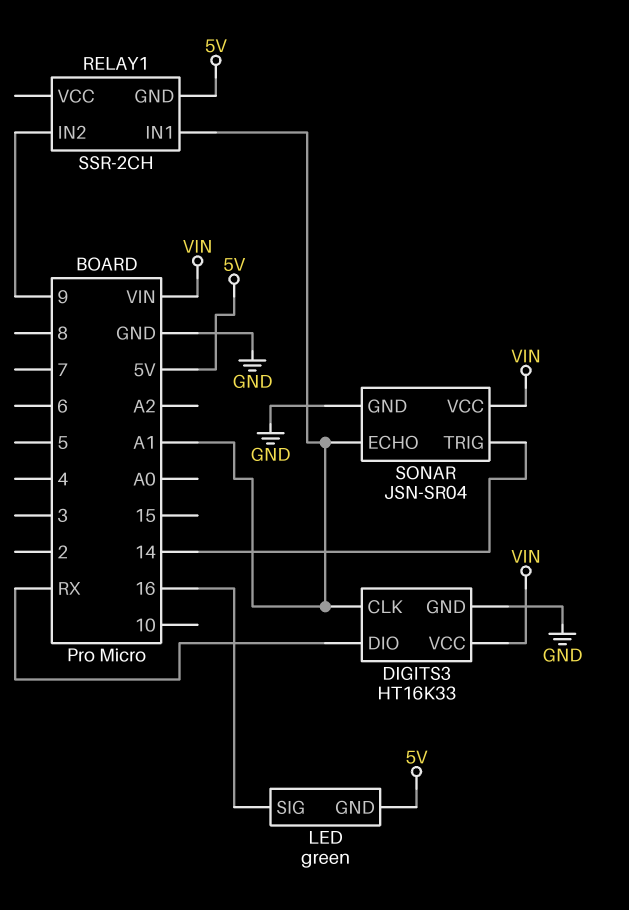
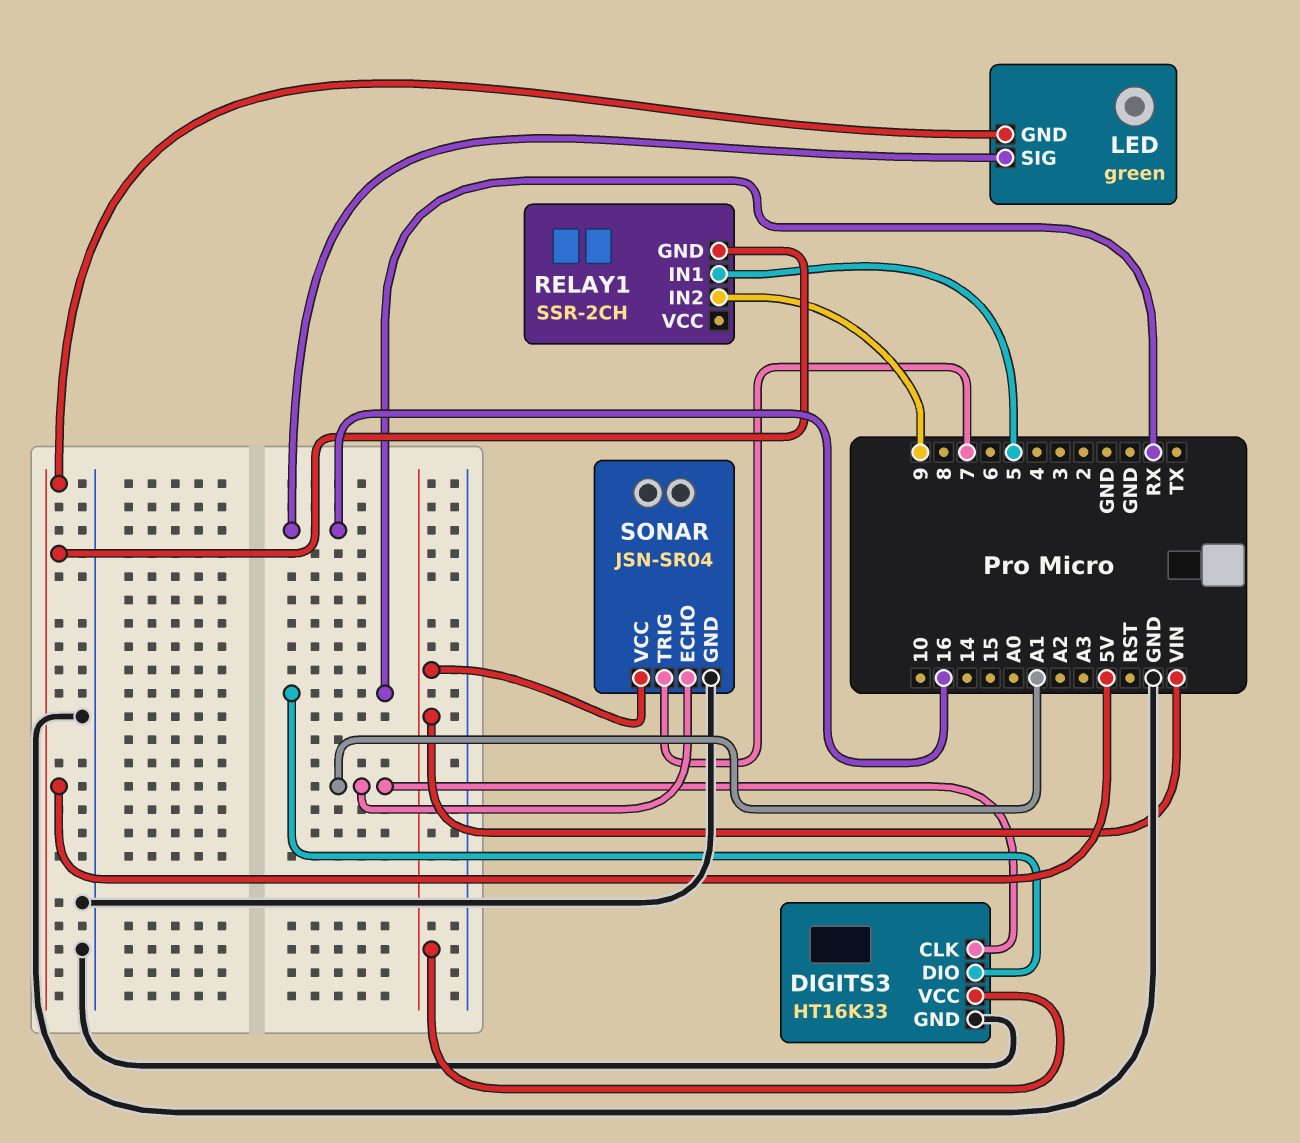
RELAY1 pin IN1: A1 -> 5
SONAR pin TRIG: 14 -> 7

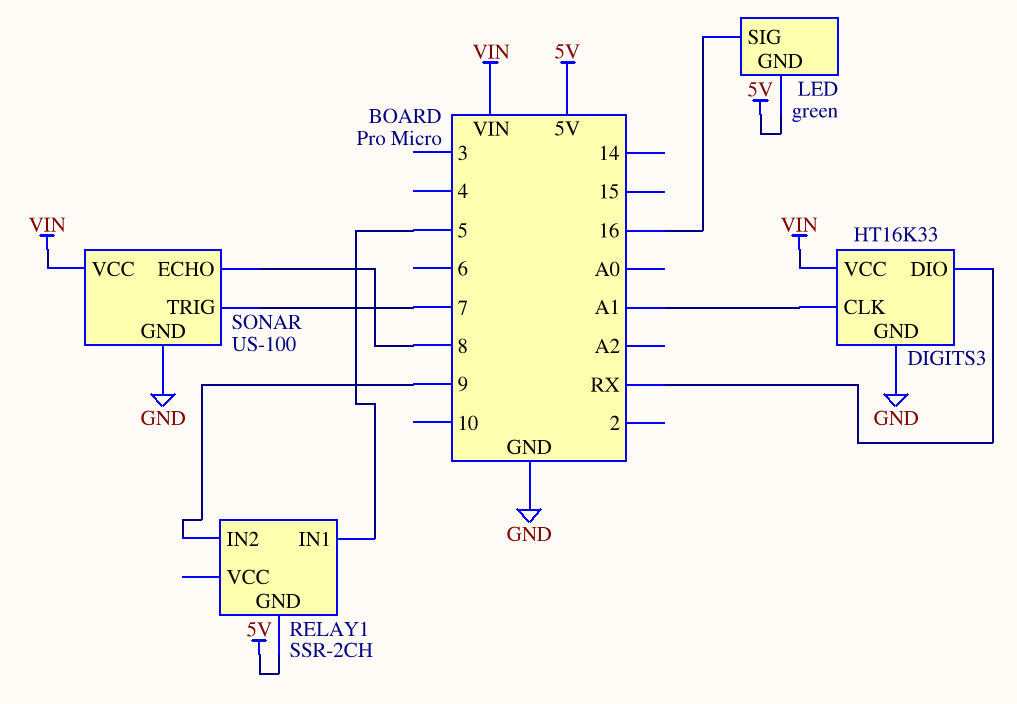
SONAR: JSN-SR04 -> US-100
SONAR pin ECHO: A1 -> 8

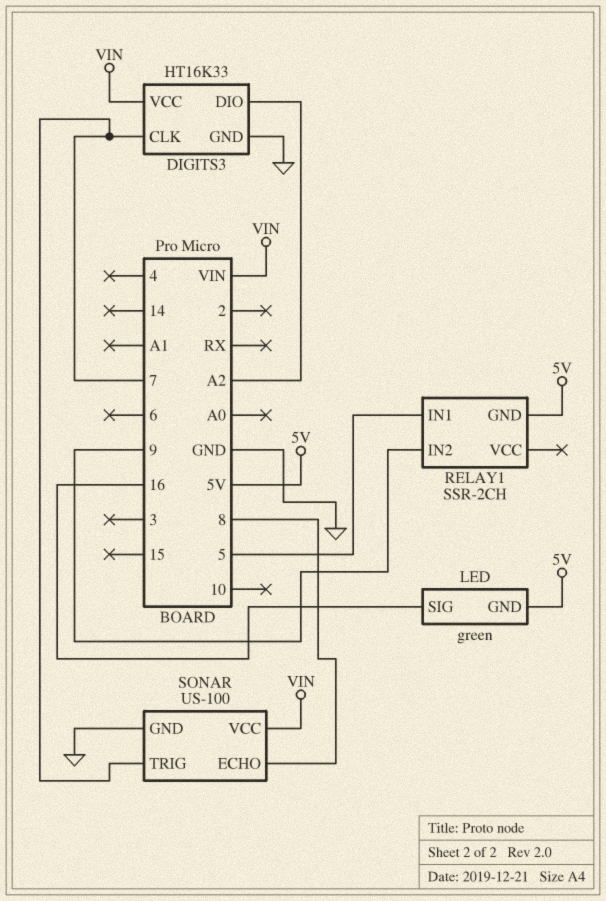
DIGITS3 pin CLK: A1 -> 7
DIGITS3 pin DIO: RX -> A2

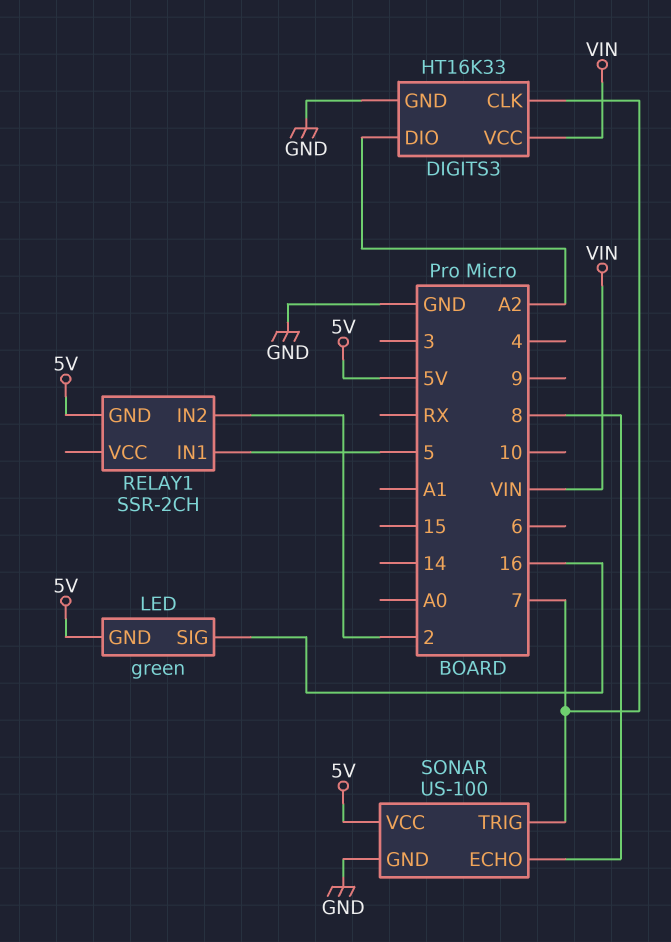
RELAY1 pin IN2: 9 -> 2
SONAR pin VCC: VIN -> 5V

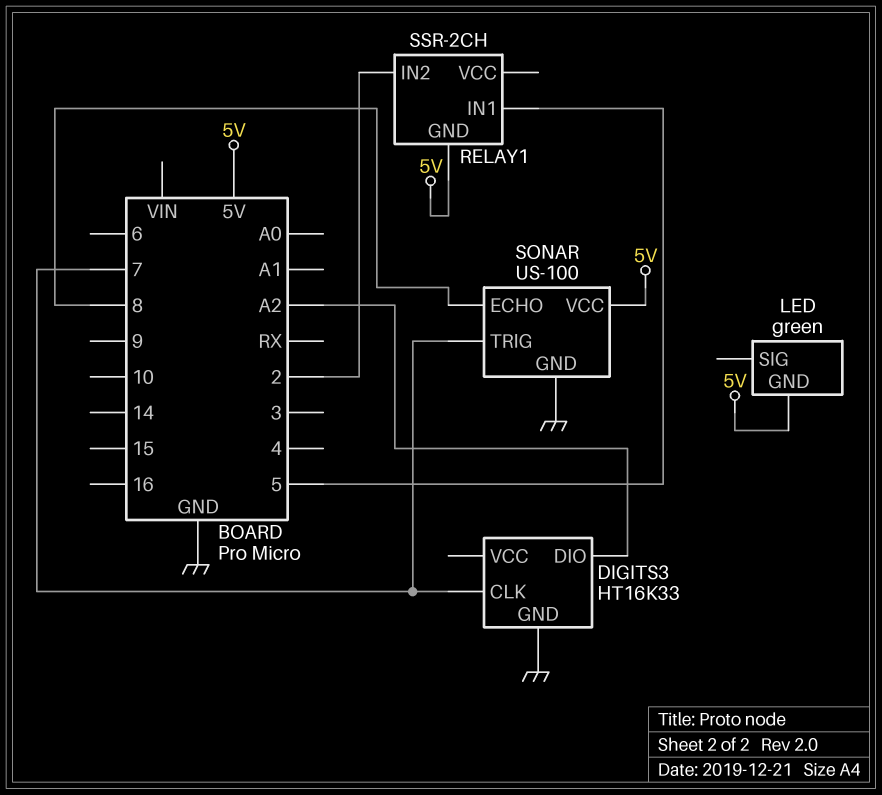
DIGITS3 pin VCC: VIN -> none
LED pin SIG: 16 -> none

